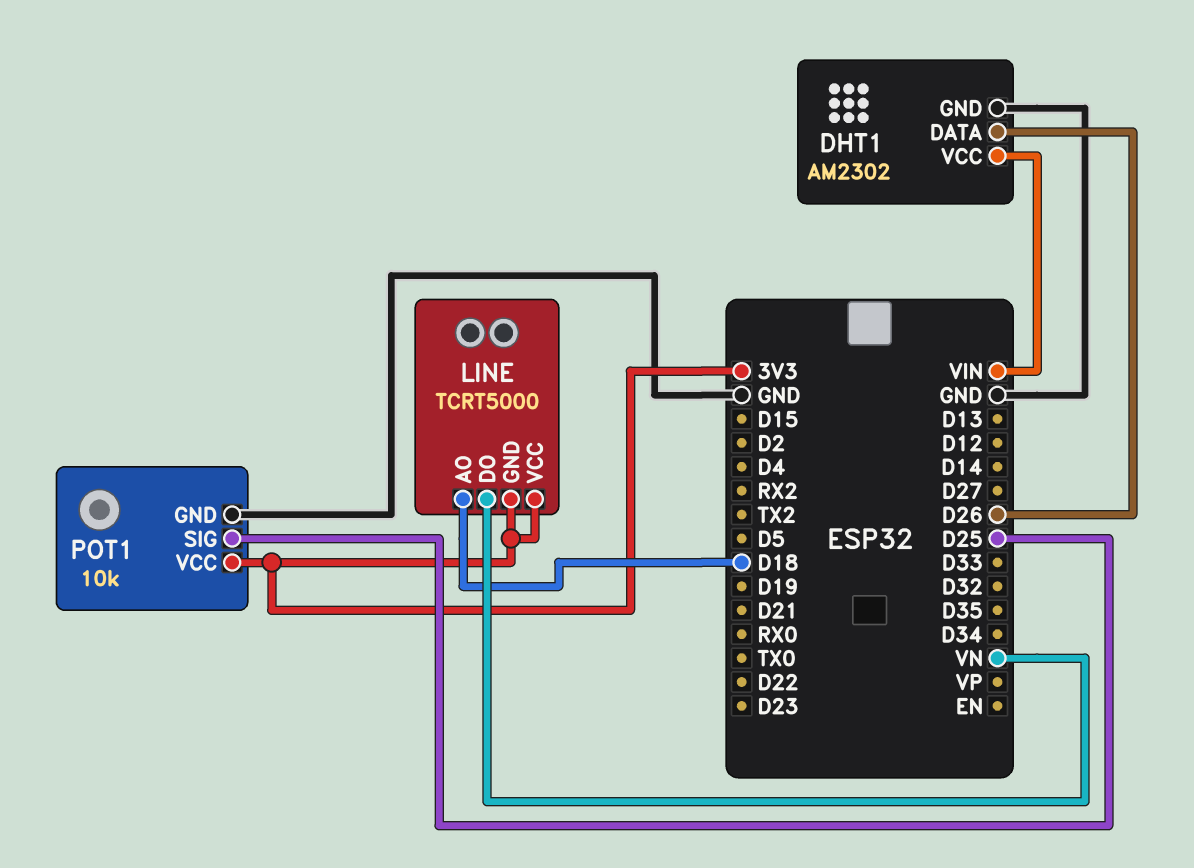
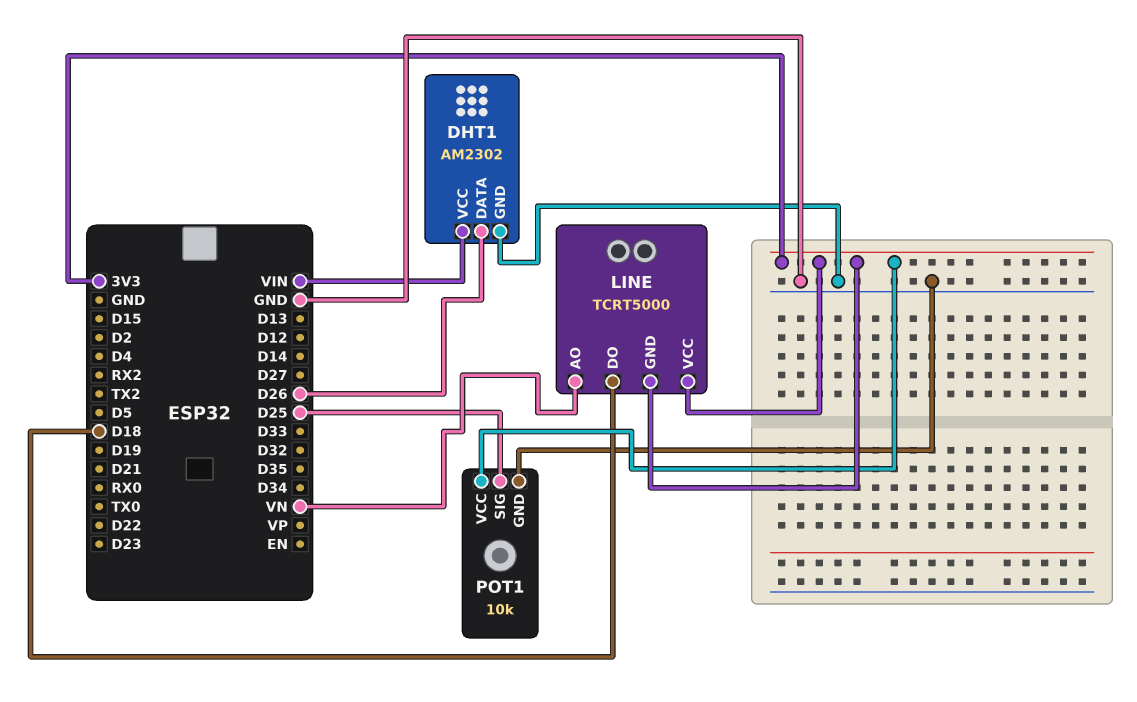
LINE pin AO: D18 -> VN
LINE pin DO: VN -> D18

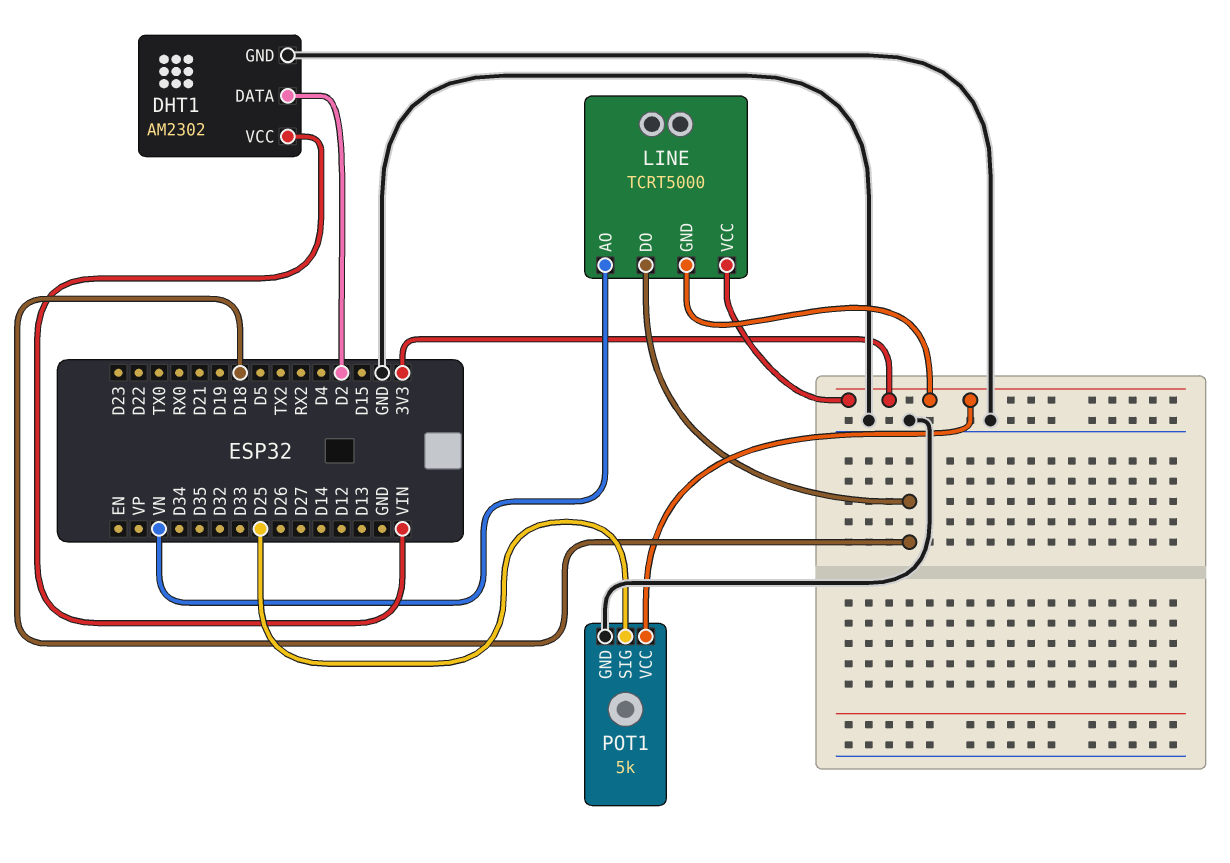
DHT1 pin DATA: D26 -> D2
POT1: 10k -> 5k

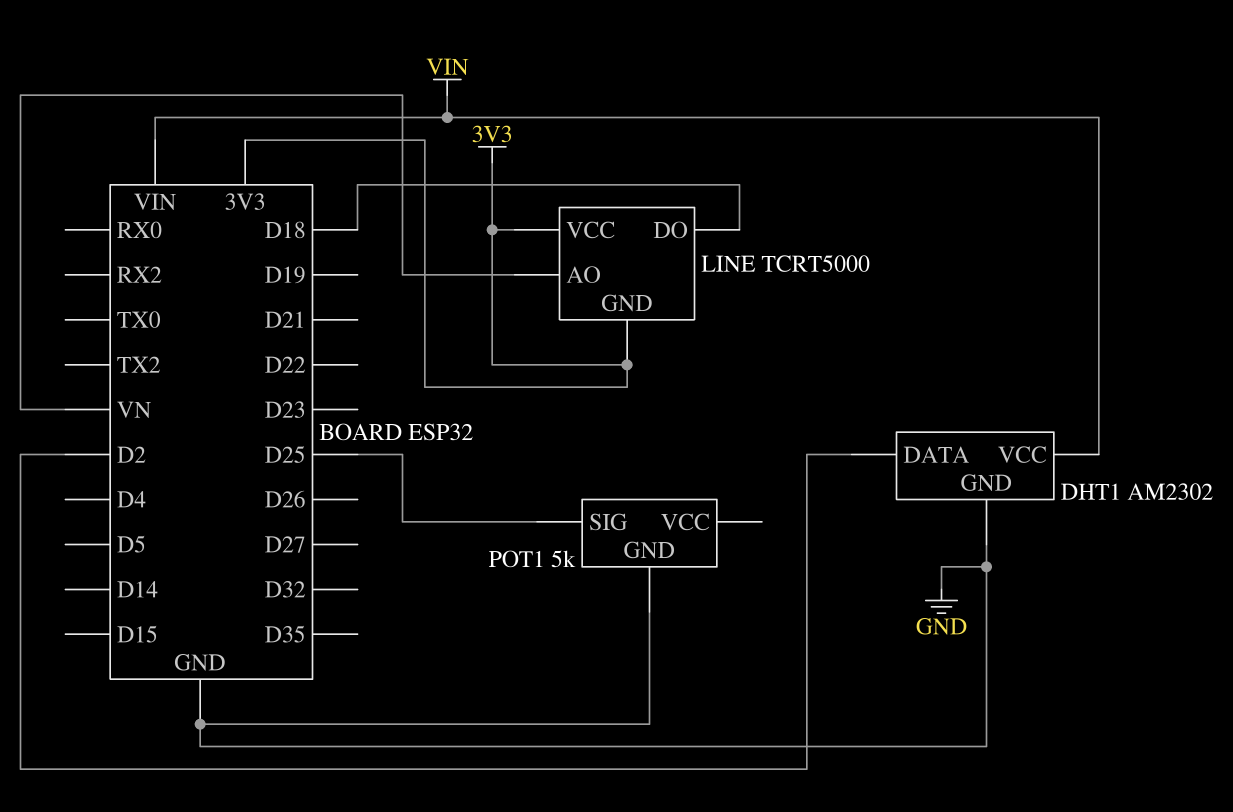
POT1 pin VCC: 3V3 -> none

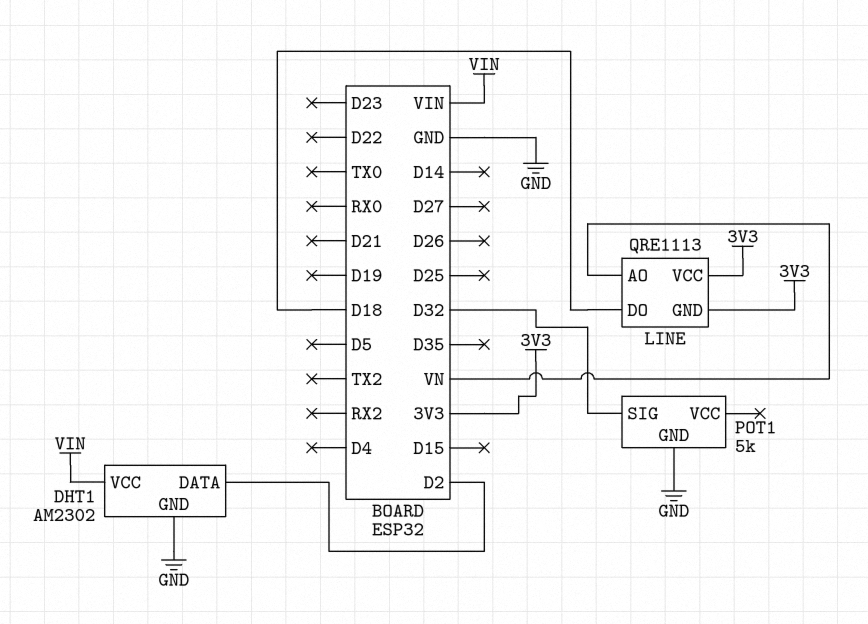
LINE: TCRT5000 -> QRE1113
POT1 pin SIG: D25 -> D32

